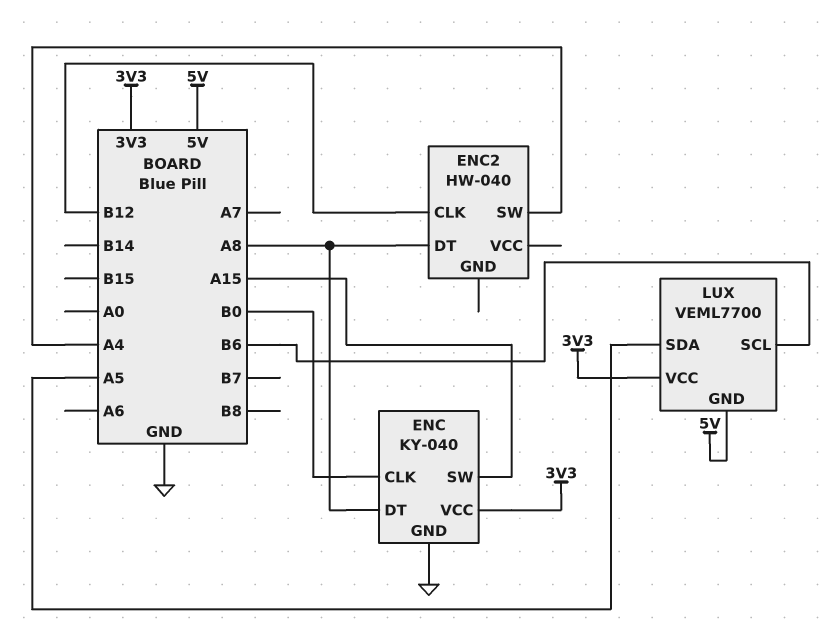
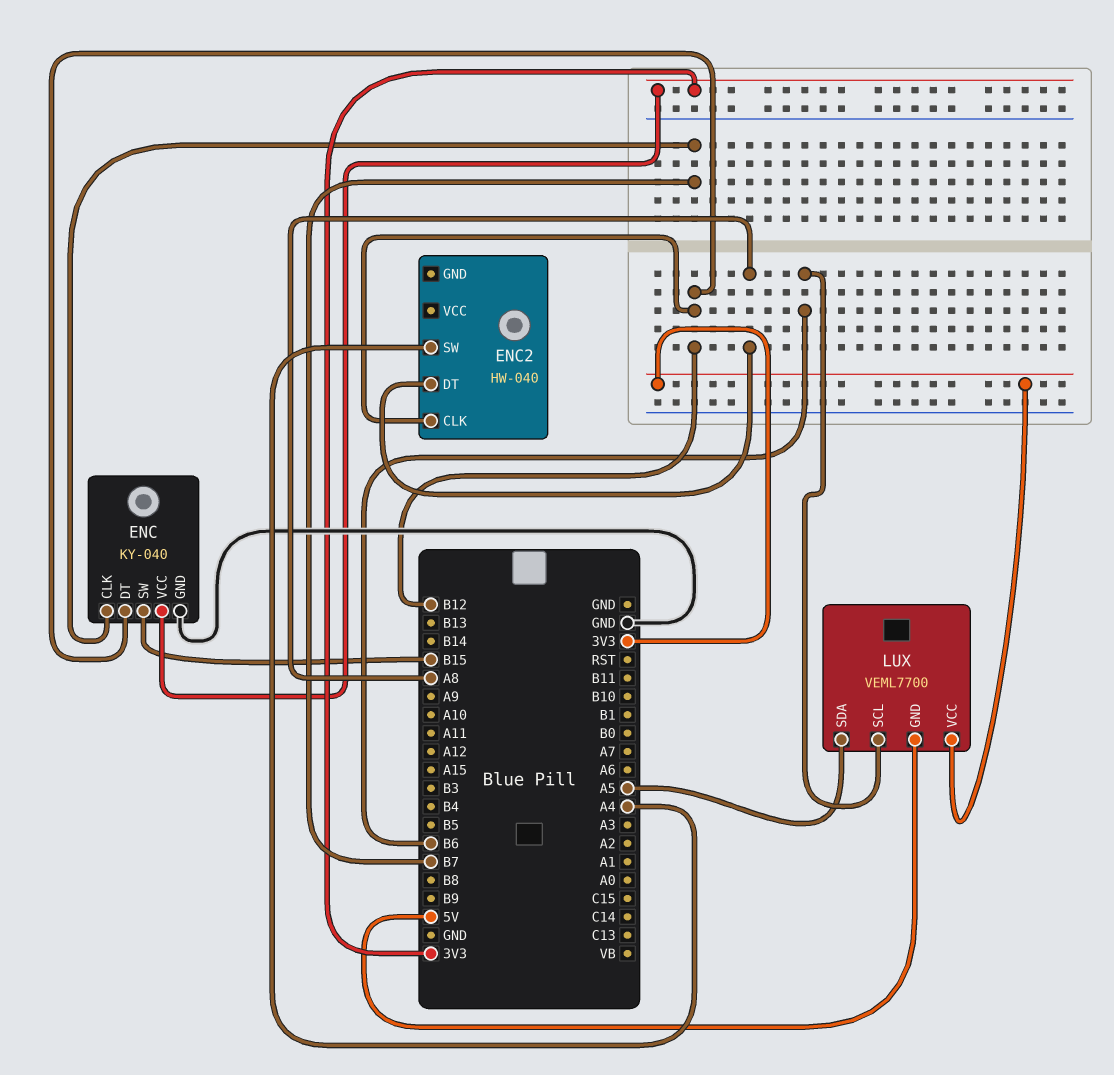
ENC pin CLK: B0 -> B7
ENC pin DT: A8 -> B12
ENC pin SW: A15 -> B15

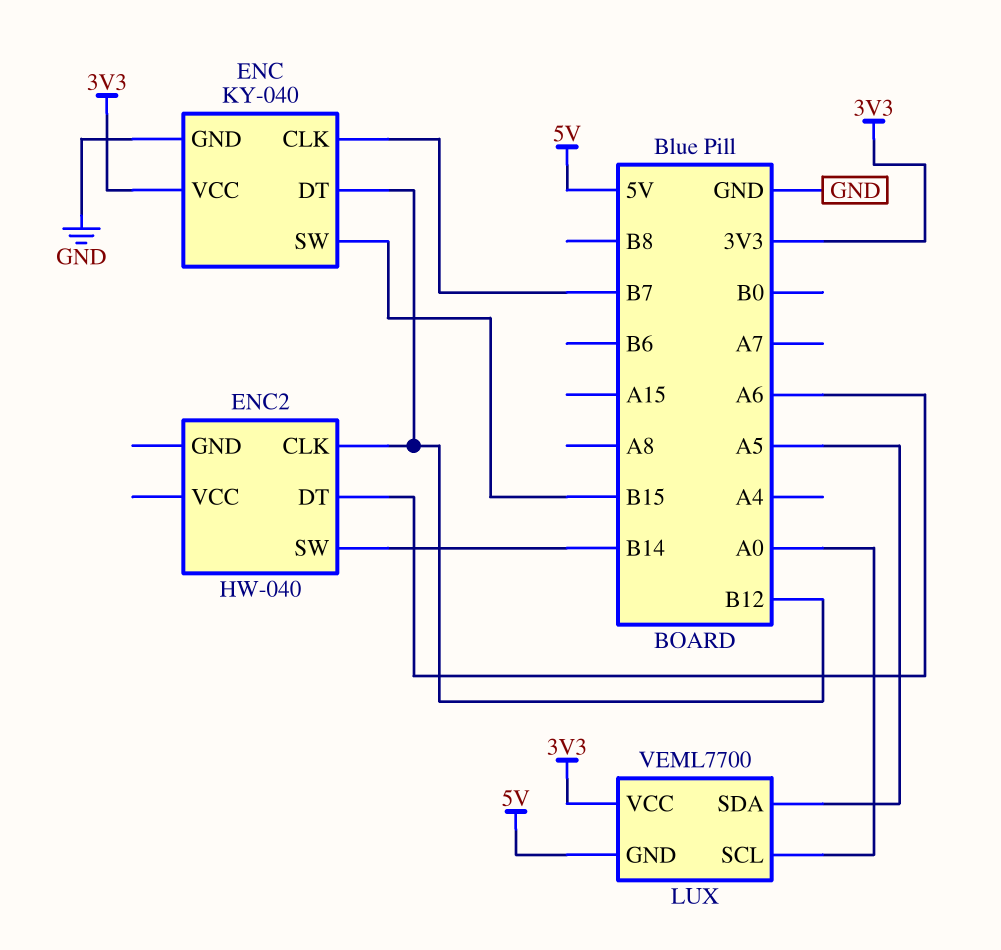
ENC2 pin DT: A8 -> A6
ENC2 pin SW: A4 -> B14
LUX pin SCL: B6 -> A0

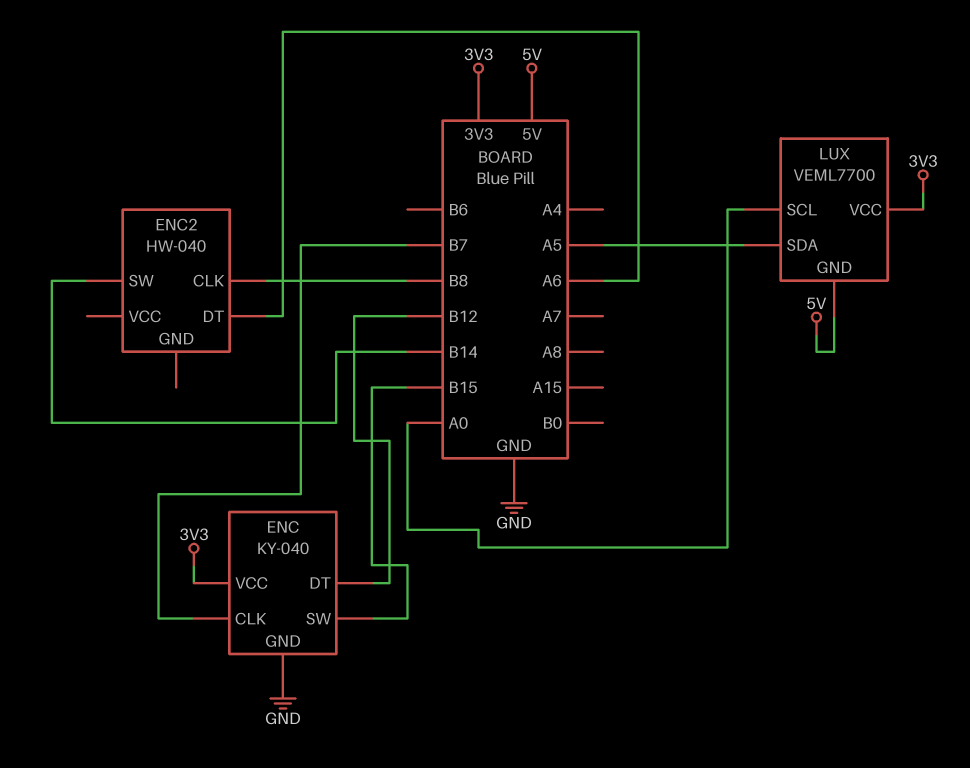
ENC2 pin CLK: B12 -> B8

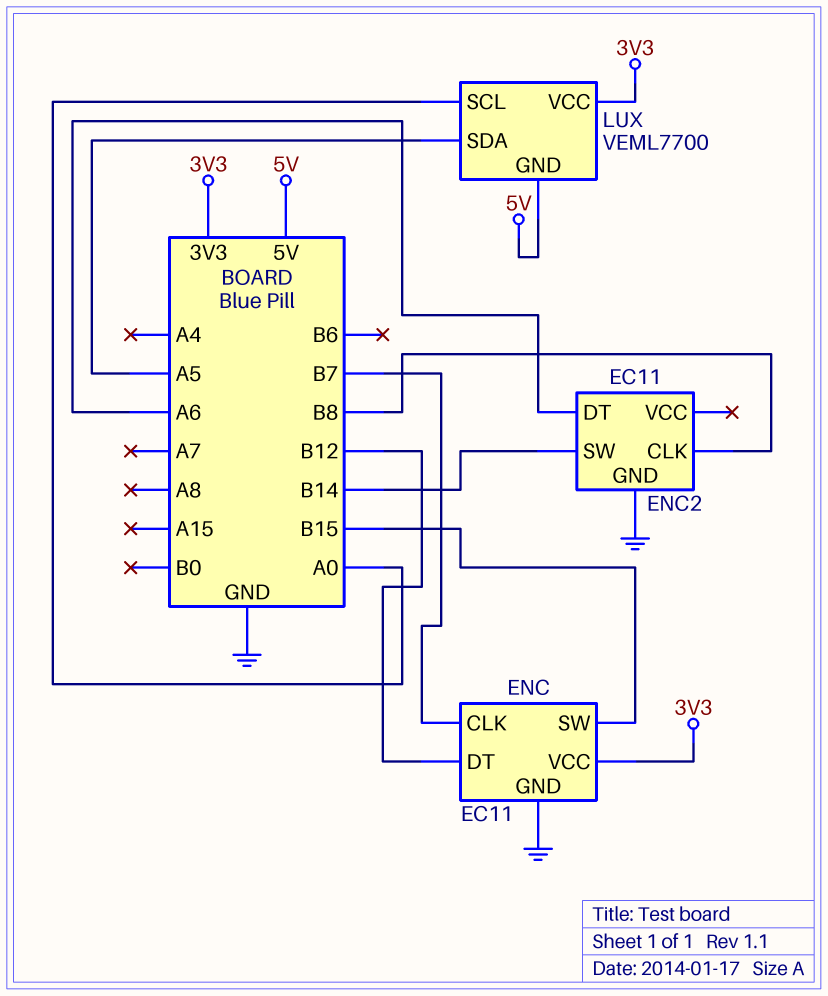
ENC: KY-040 -> EC11
ENC2: HW-040 -> EC11
ENC2 pin GND: none -> GND

